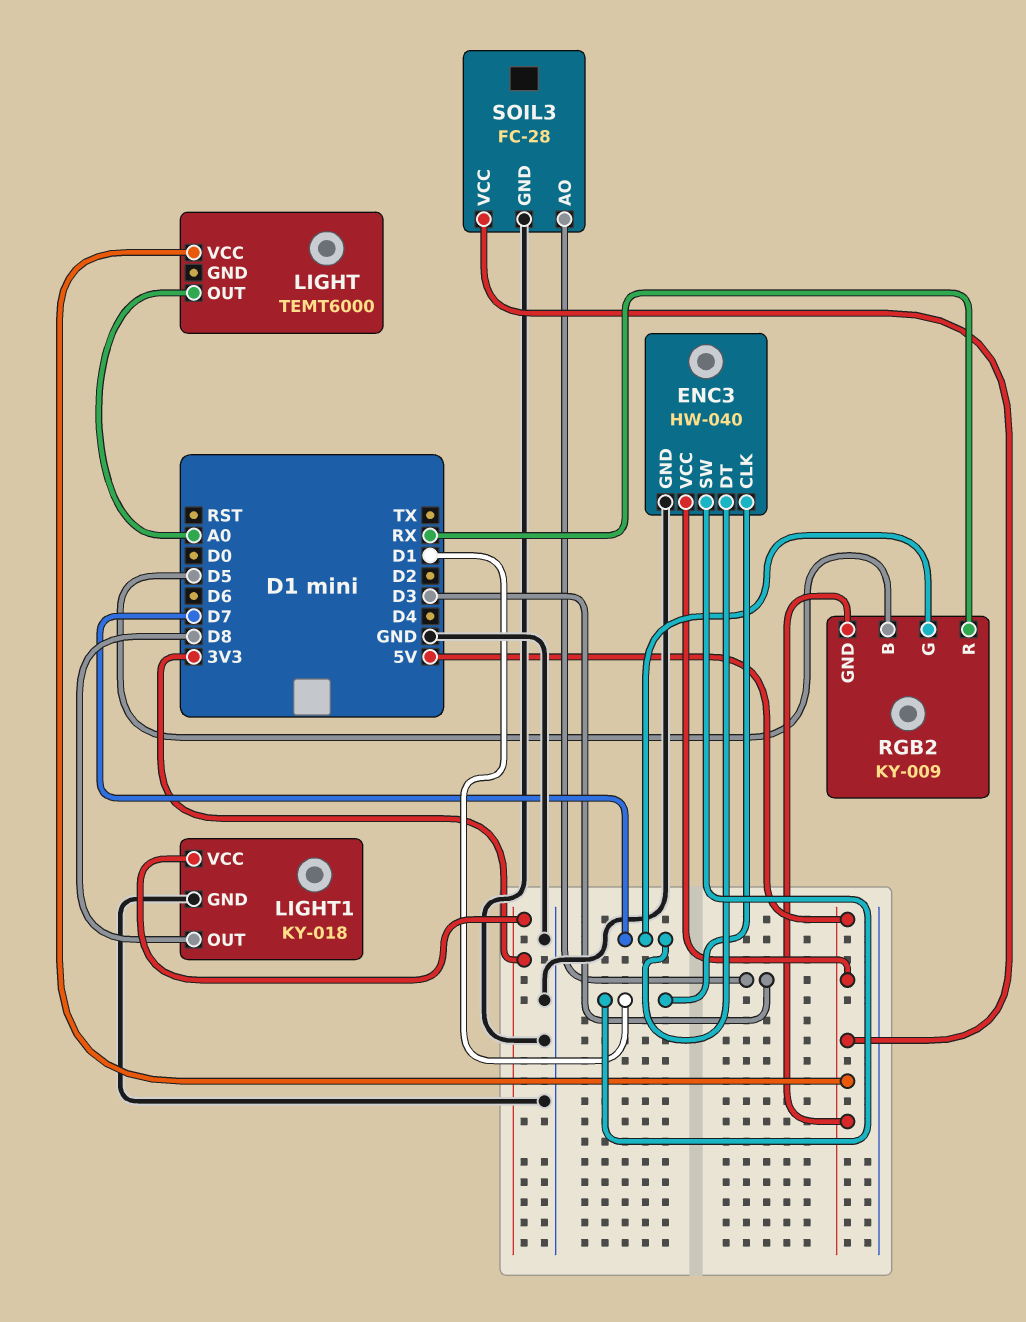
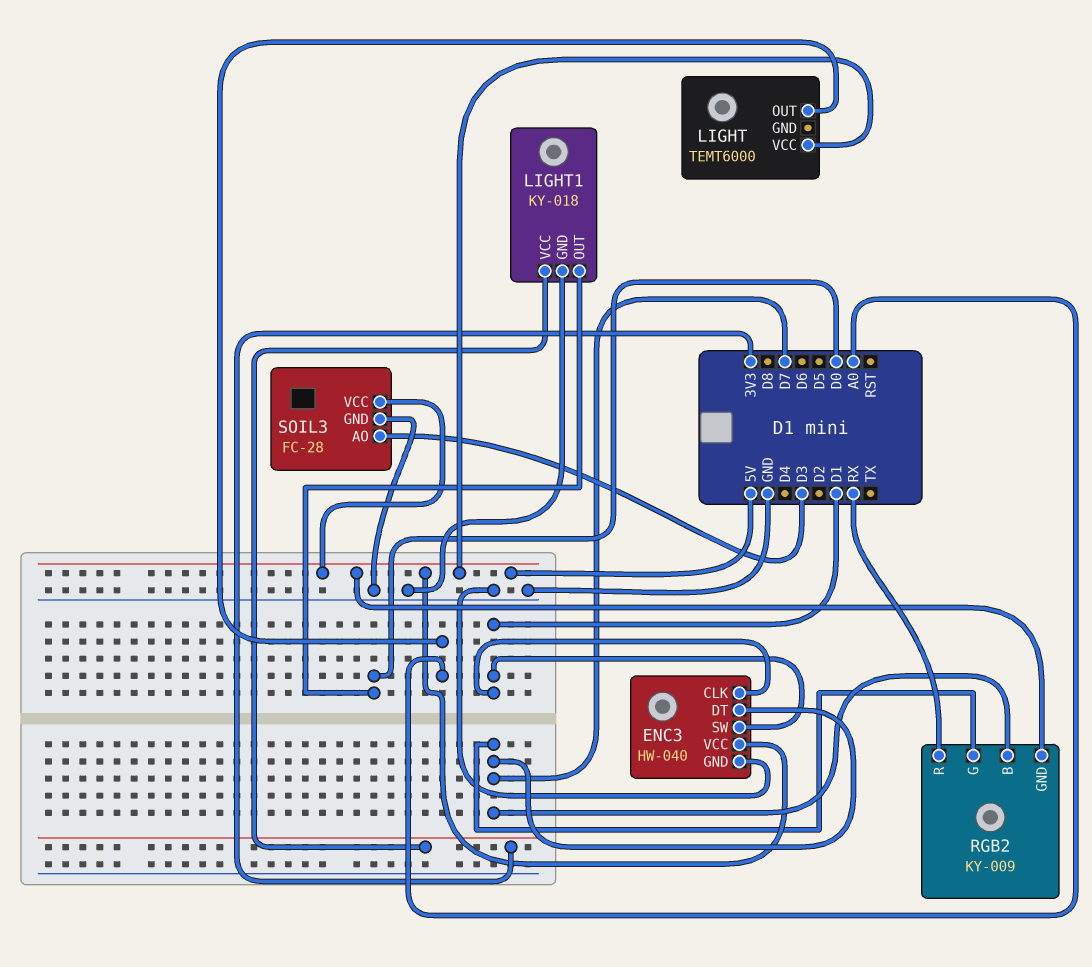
LIGHT1 pin OUT: D8 -> D0
RGB2 pin B: D5 -> D7

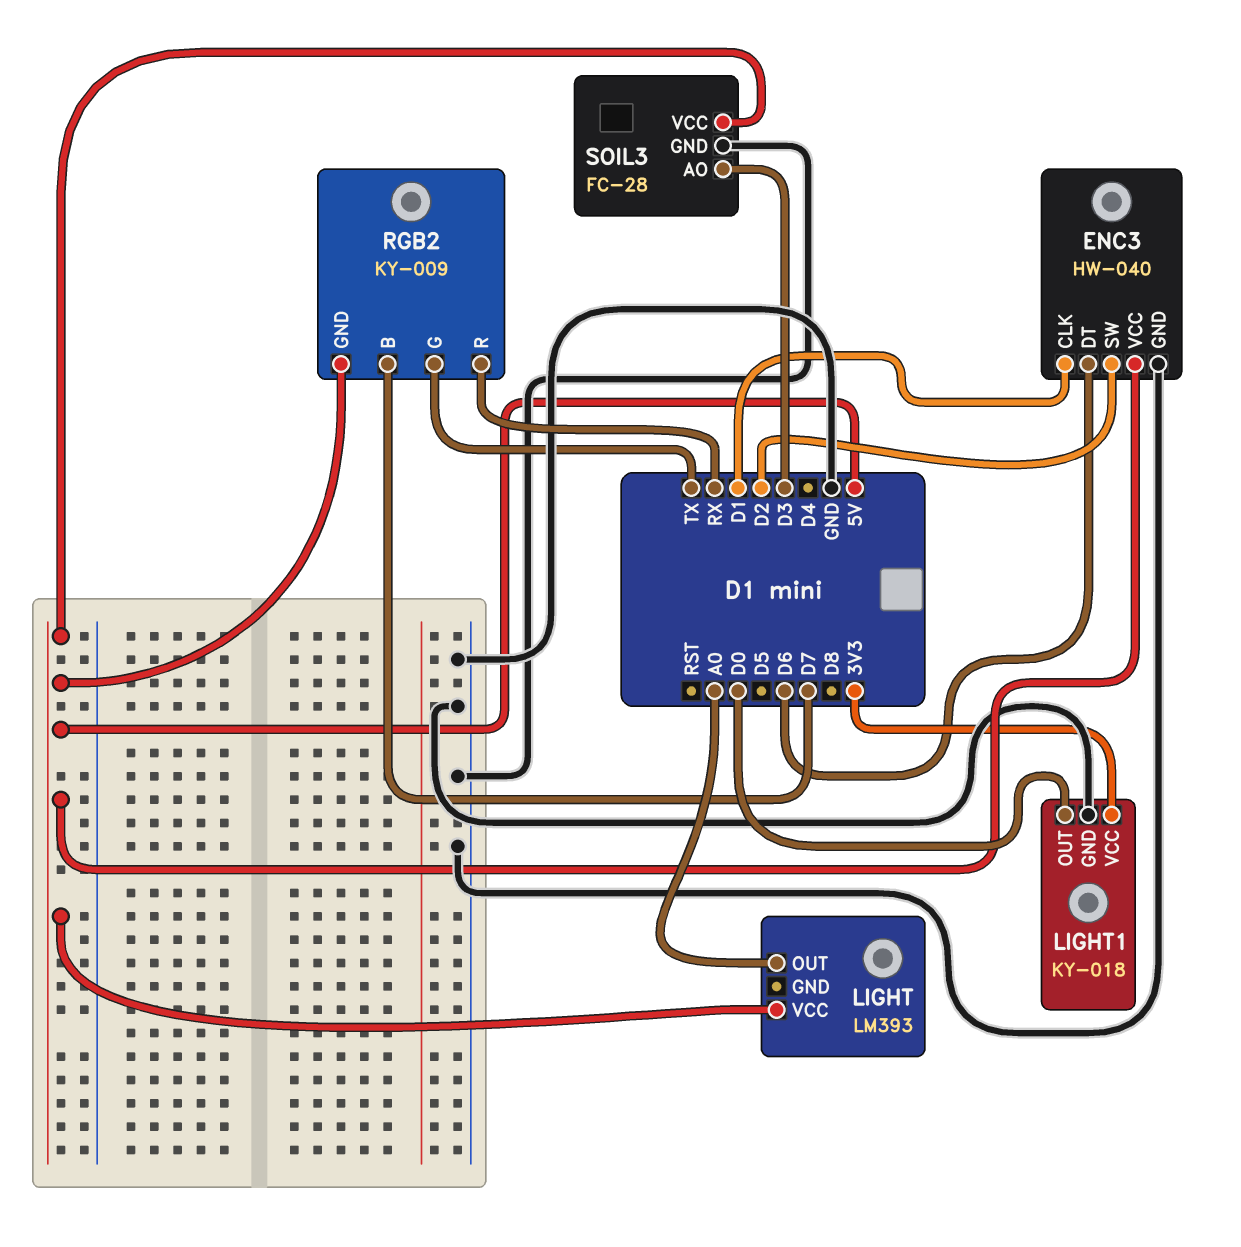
ENC3 pin DT: D7 -> D6
ENC3 pin SW: D1 -> D2
LIGHT: TEMT6000 -> LM393
RGB2 pin G: D7 -> TX

